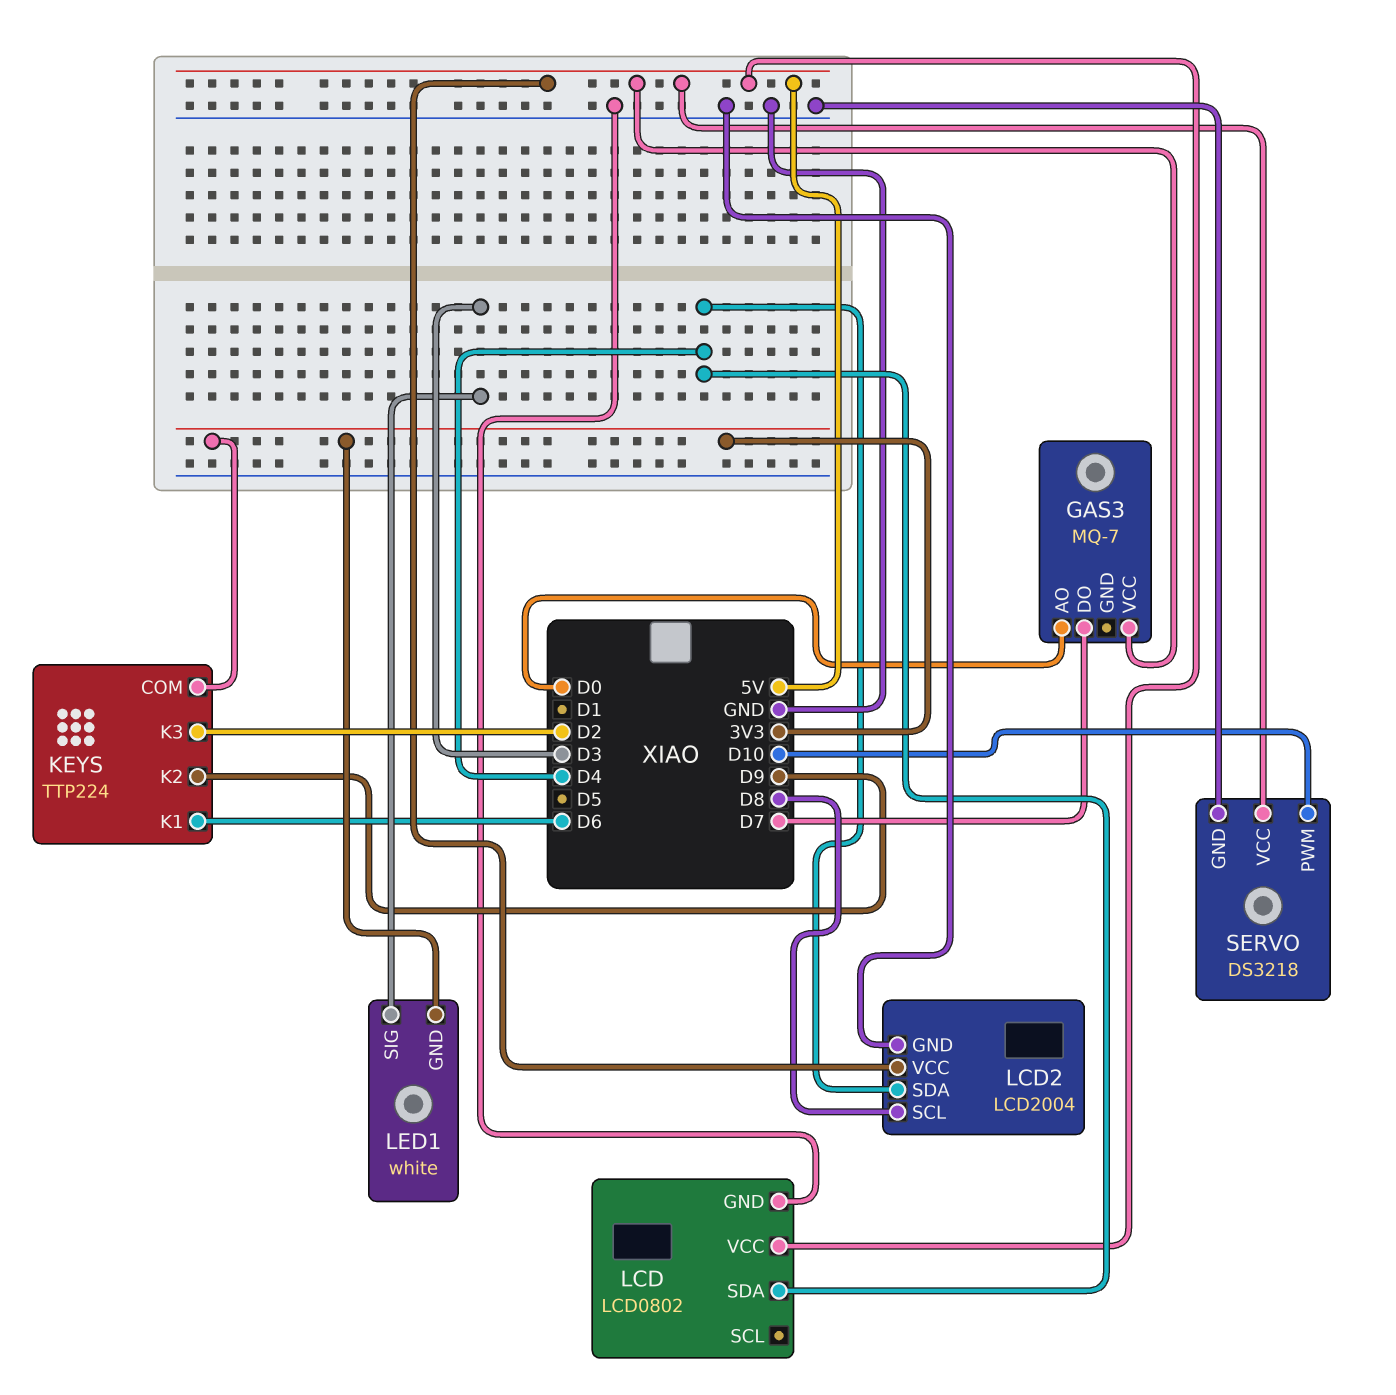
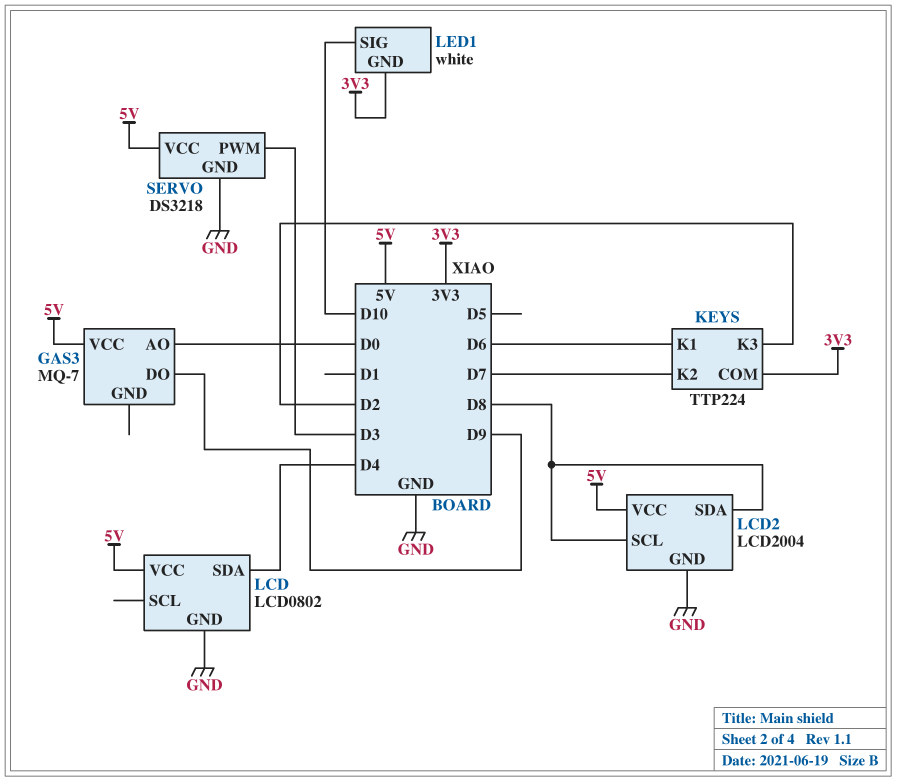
GAS3 pin DO: D7 -> D9
KEYS pin K2: D9 -> D7
LCD2 pin SDA: D4 -> D8
LED1 pin SIG: D3 -> D10
SERVO pin PWM: D10 -> D3

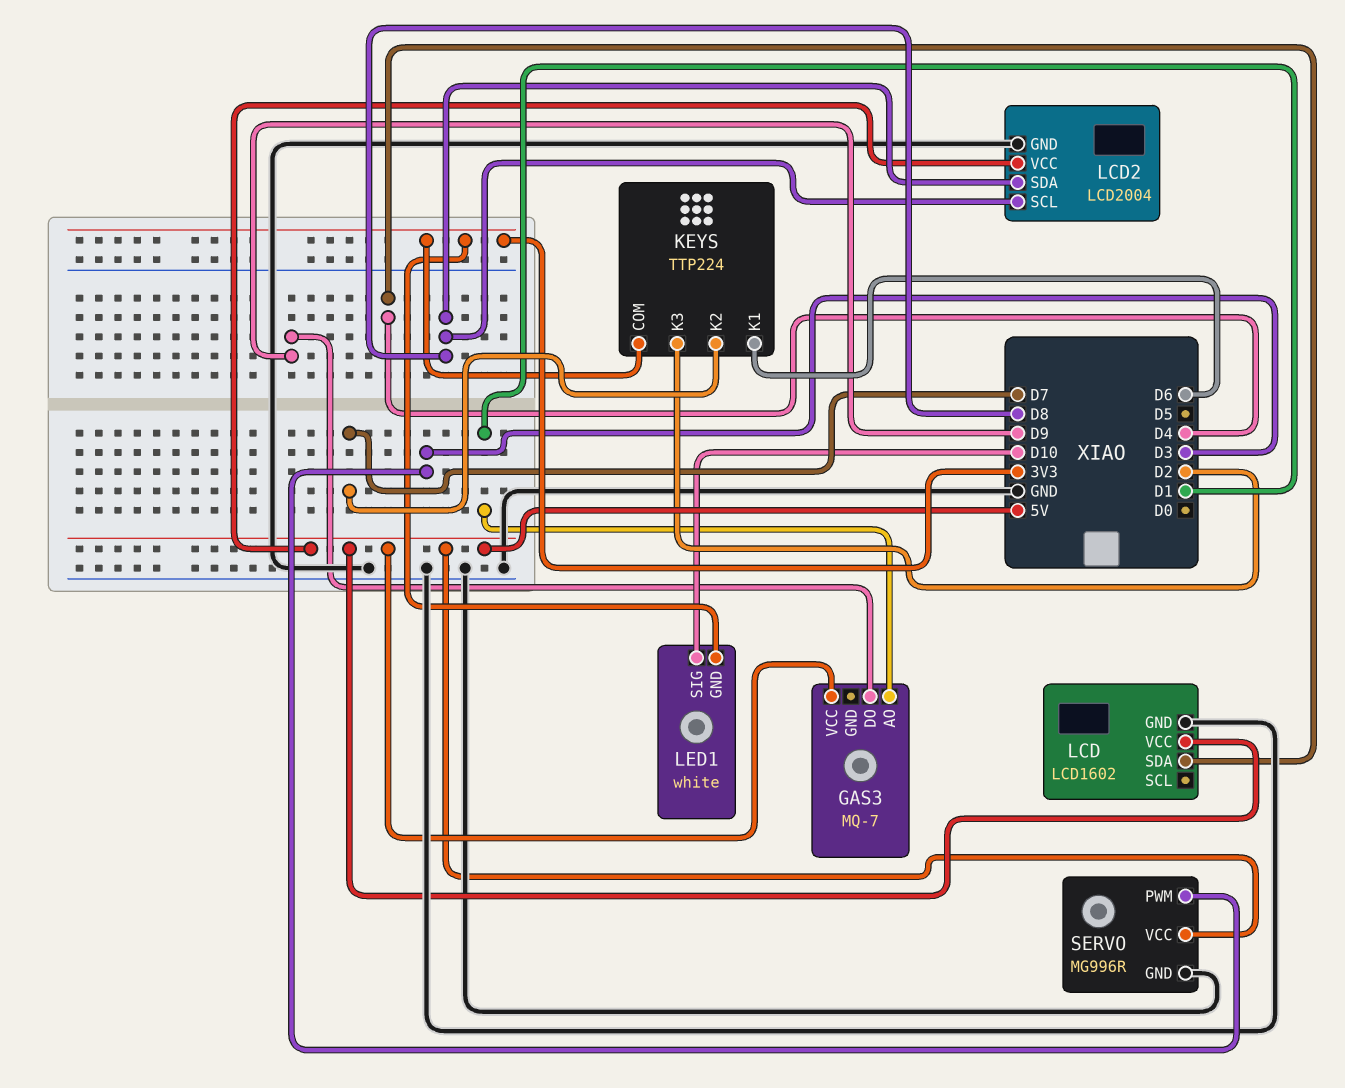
GAS3 pin AO: D0 -> D1
LCD: LCD0802 -> LCD1602
SERVO: DS3218 -> MG996R

